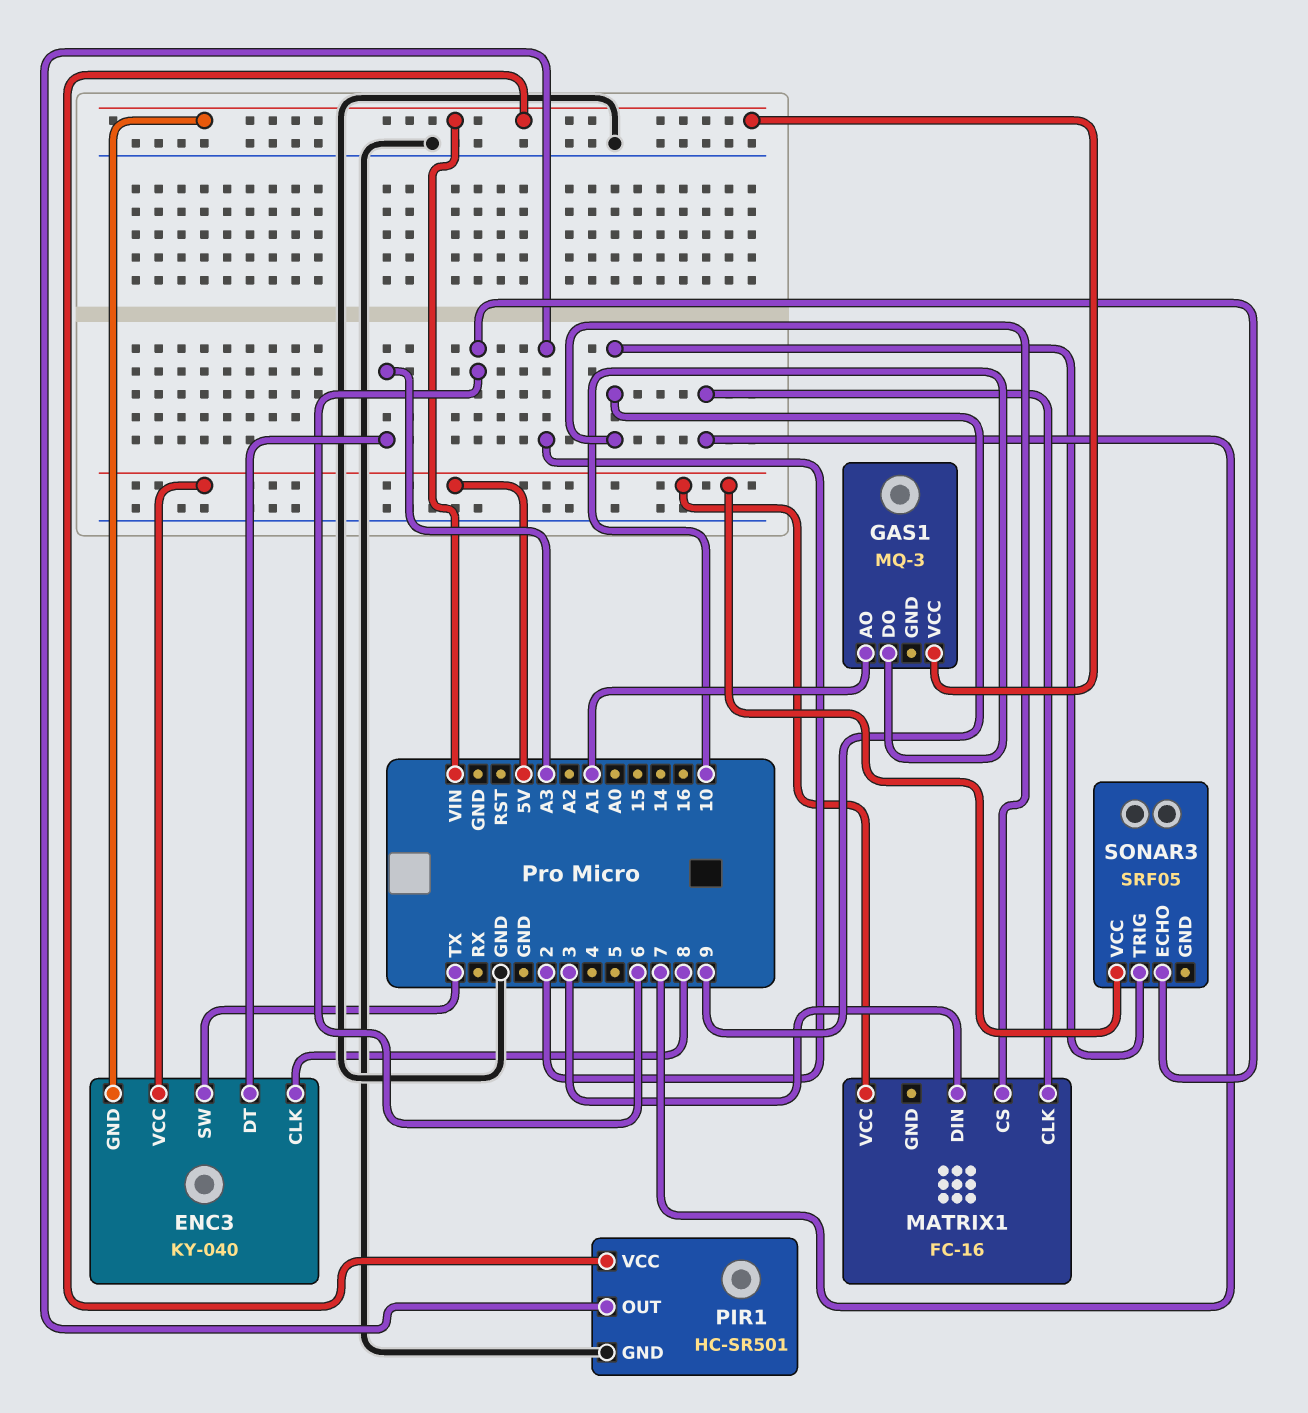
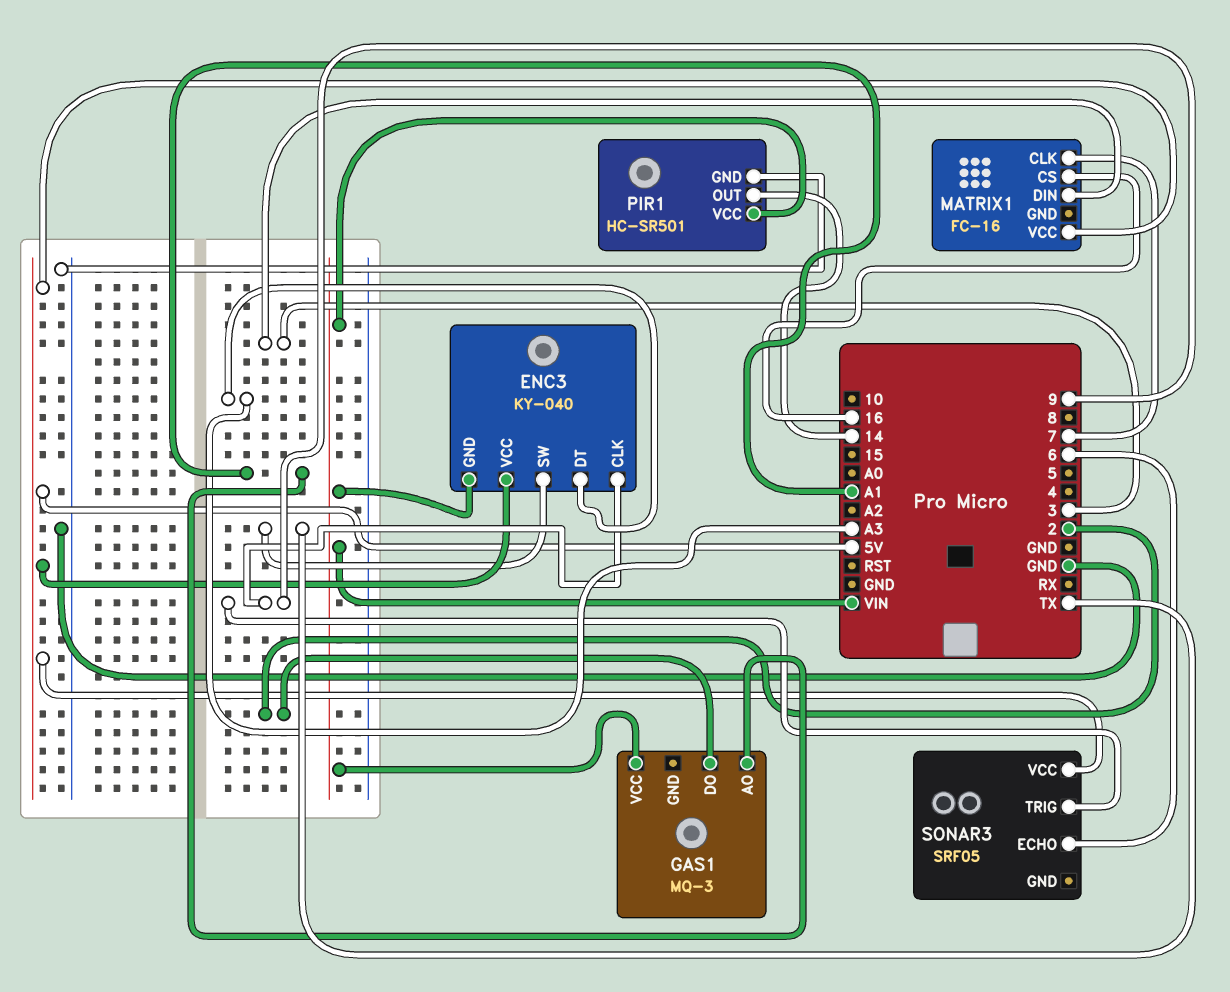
ENC3 pin CLK: 8 -> 9
GAS1 pin DO: 10 -> 2
MATRIX1 pin CS: 9 -> 16
PIR1 pin OUT: 2 -> 14

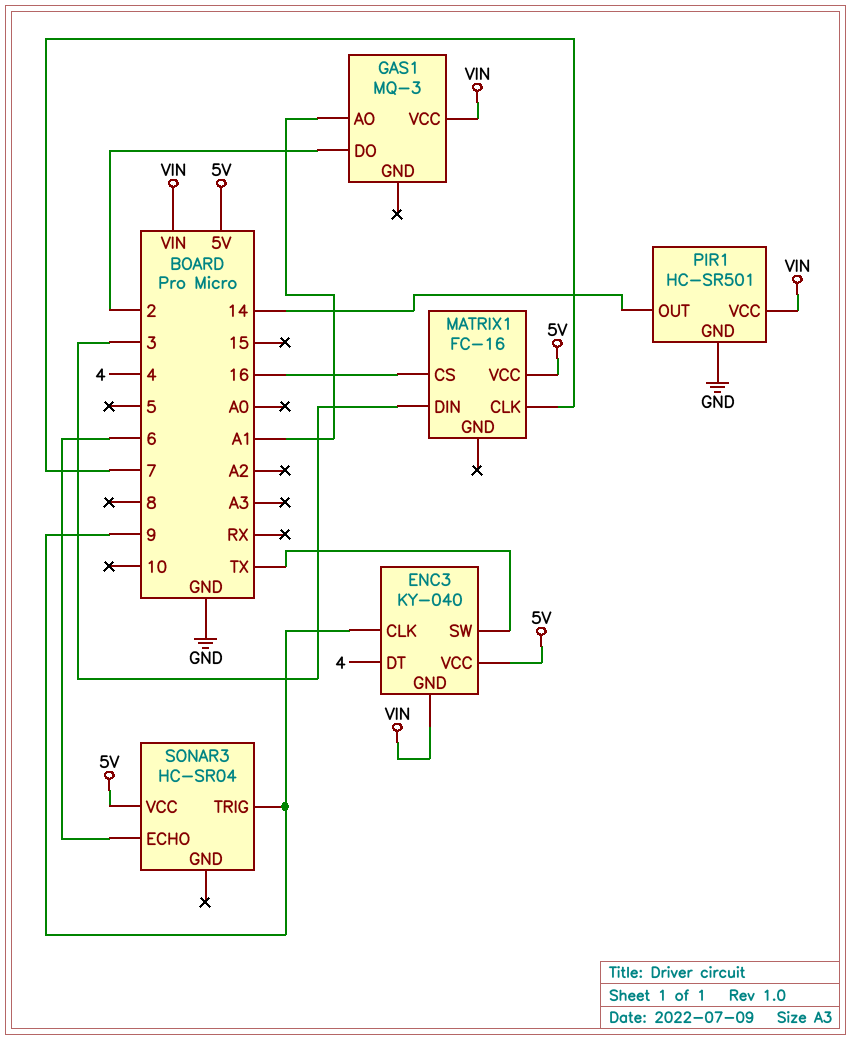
ENC3 pin DT: A3 -> 4
SONAR3: SRF05 -> HC-SR04

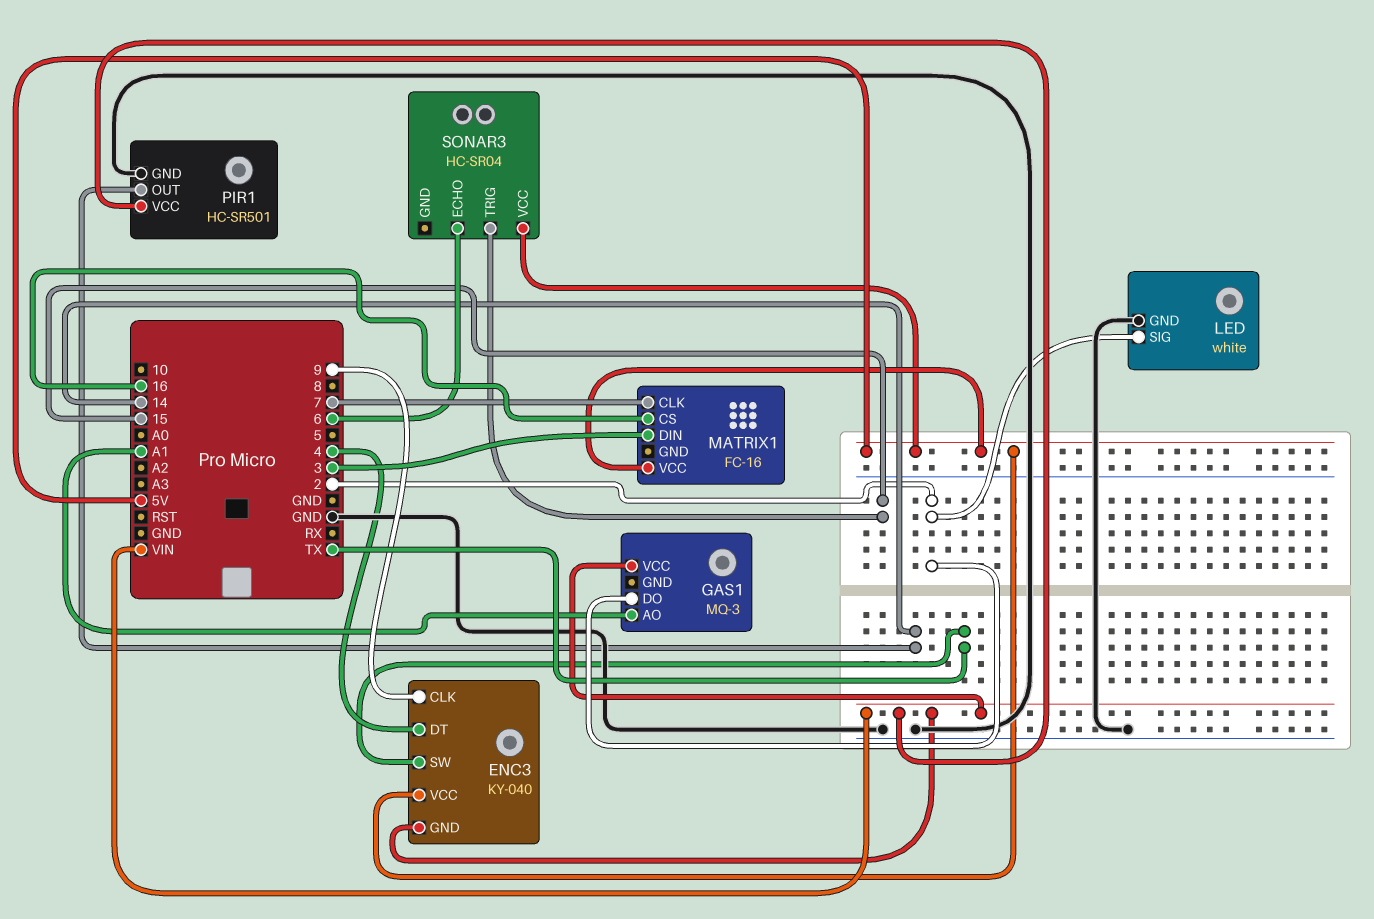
LED: none -> white
LED pin GND: none -> GND
LED pin SIG: none -> 2
SONAR3 pin TRIG: 9 -> 15

